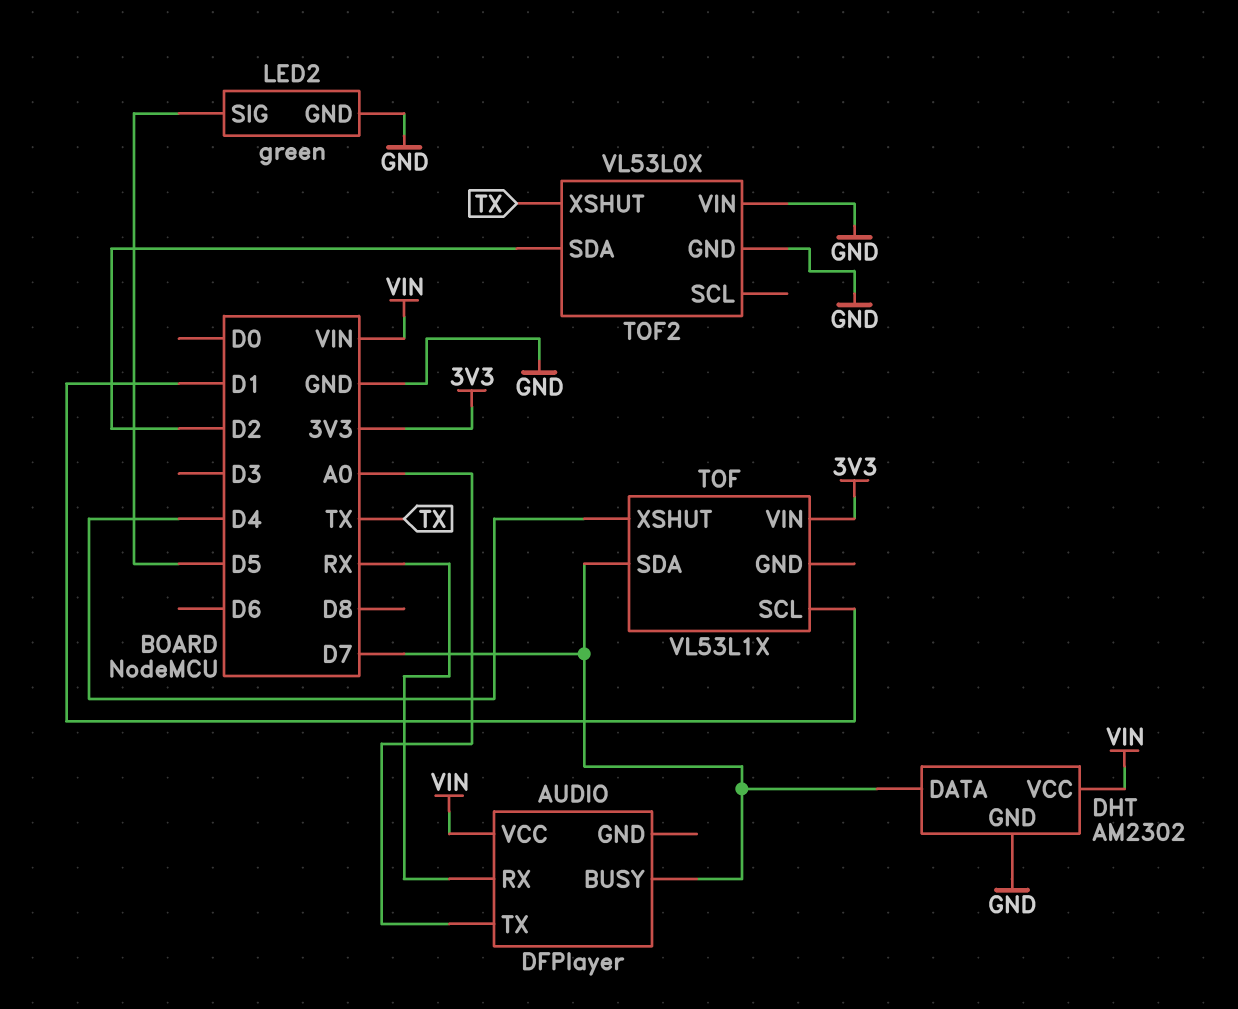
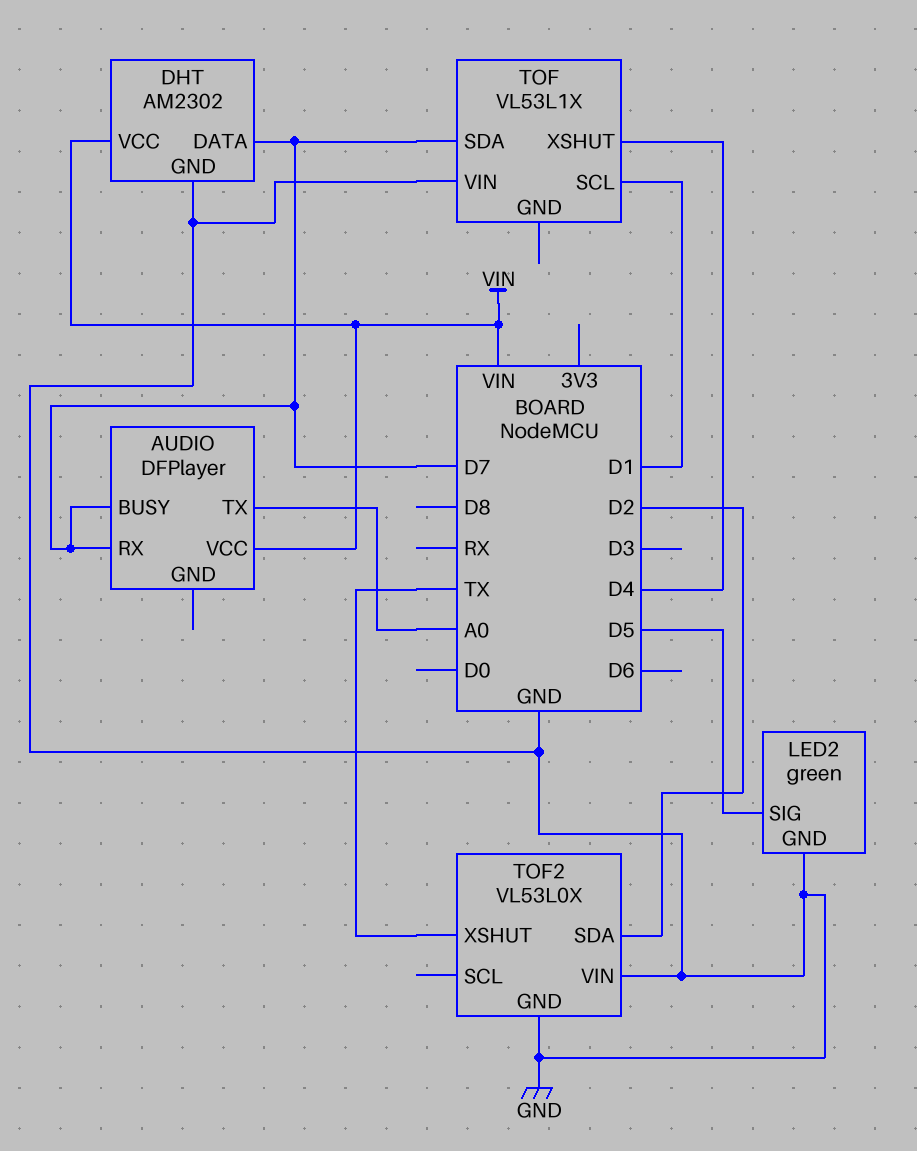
AUDIO pin RX: RX -> D7
TOF pin VIN: 3V3 -> GND

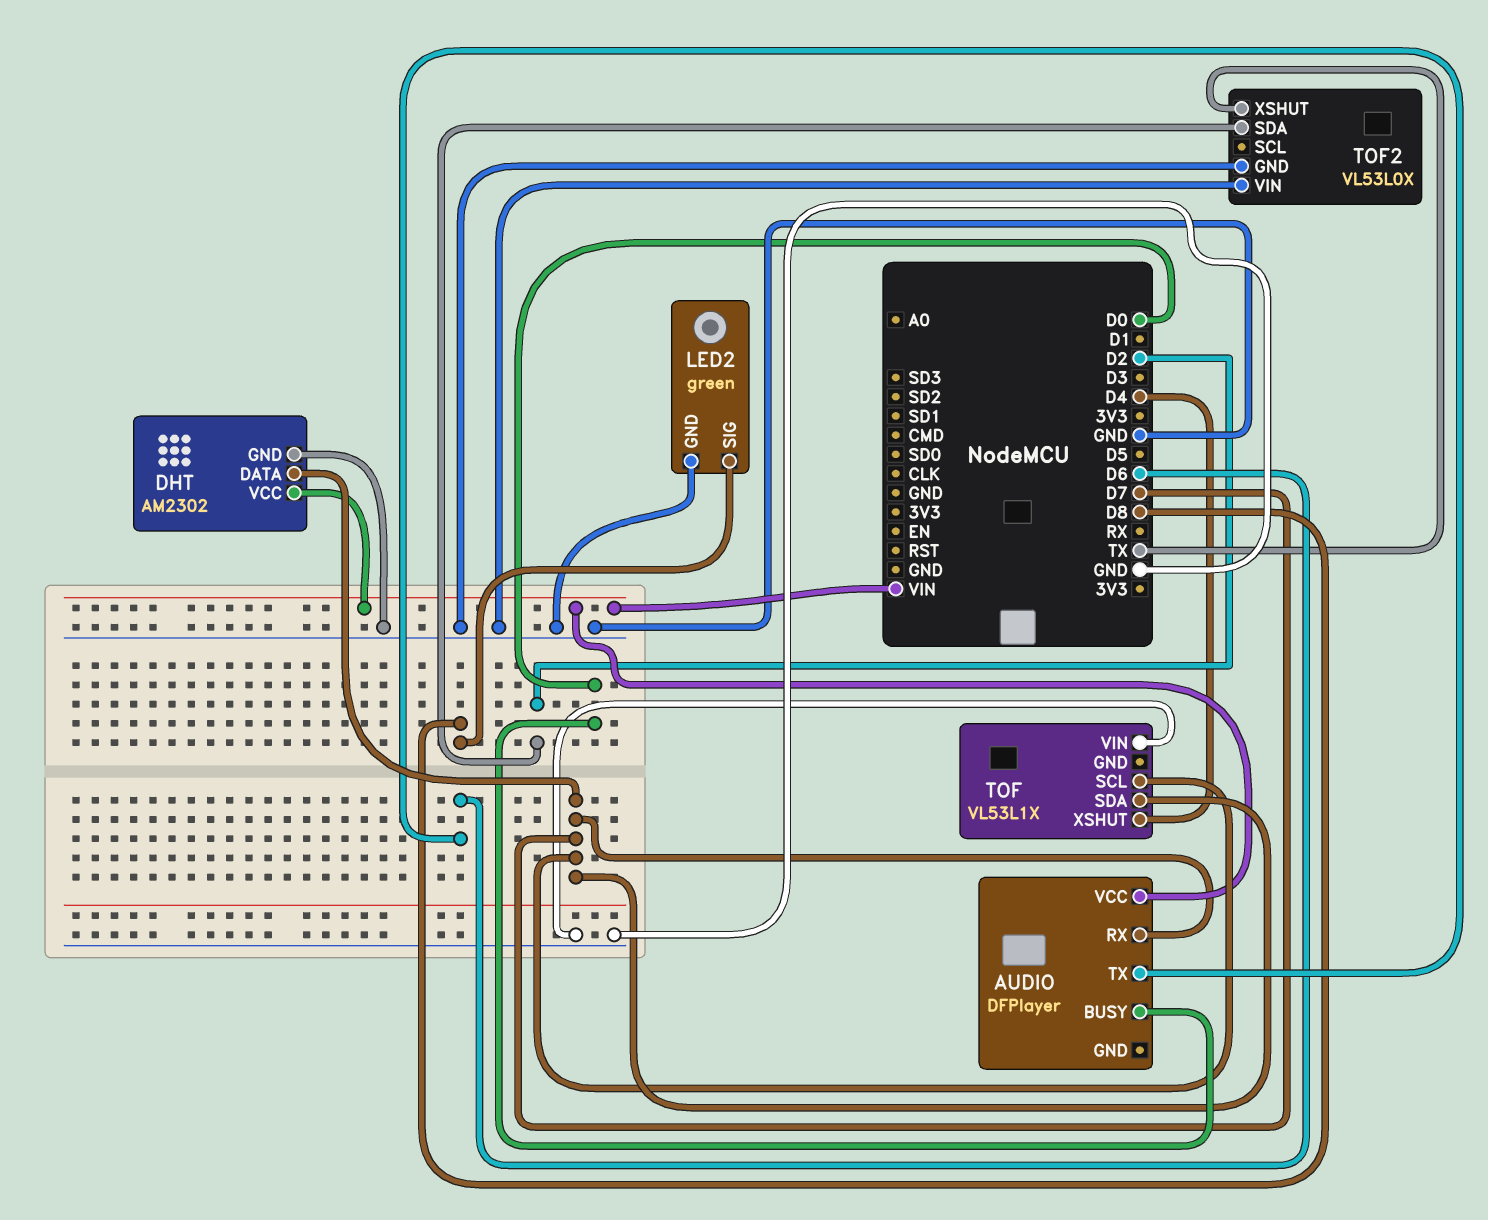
AUDIO pin BUSY: D7 -> D0
AUDIO pin TX: A0 -> D6
LED2 pin SIG: D5 -> D8
TOF pin SCL: D1 -> D7

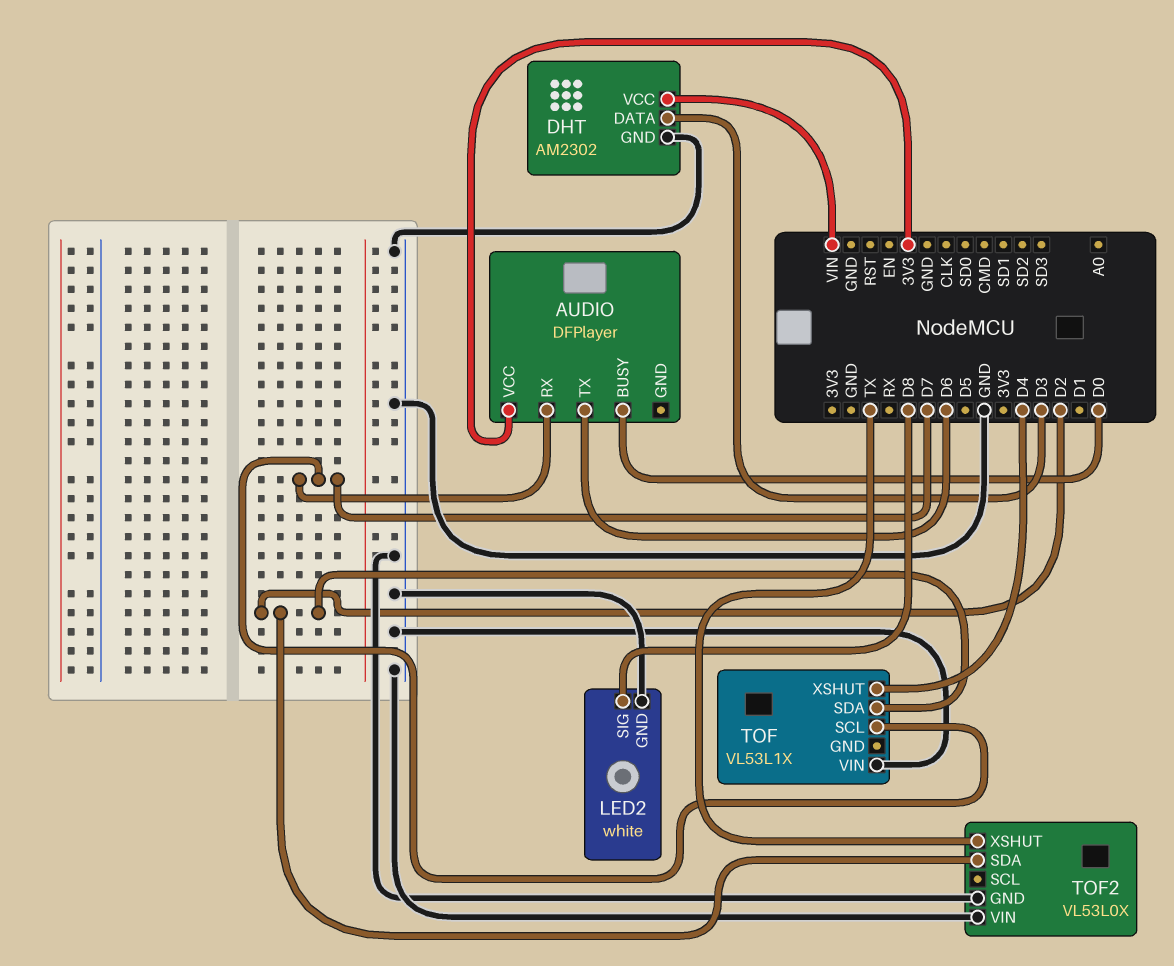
AUDIO pin VCC: VIN -> 3V3
DHT pin DATA: D7 -> D3
LED2: green -> white
TOF pin SDA: D7 -> D2

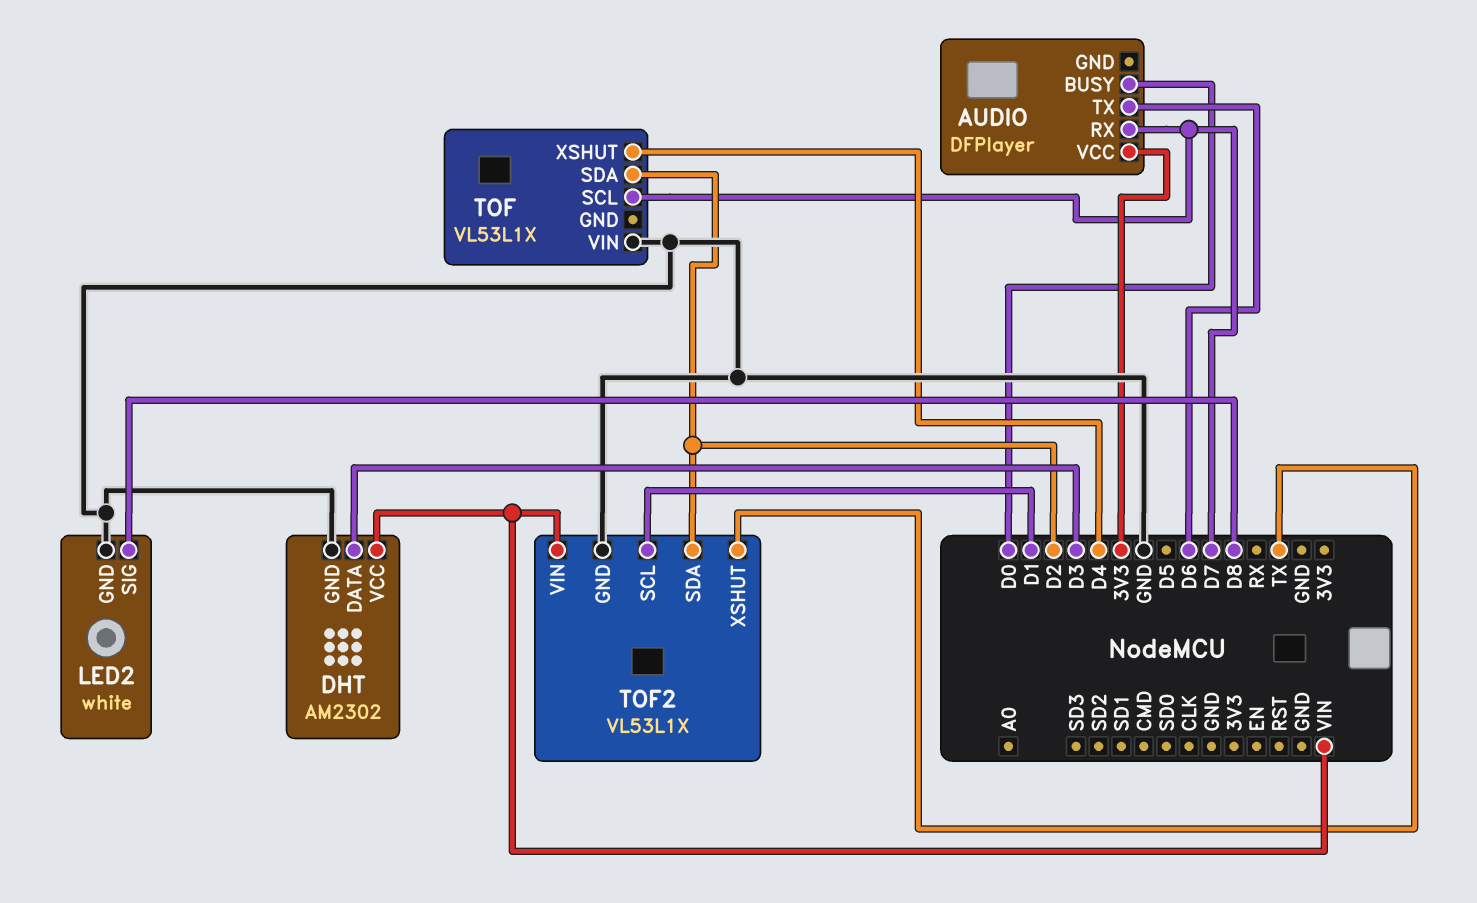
TOF2: VL53L0X -> VL53L1X
TOF2 pin SCL: none -> D1
TOF2 pin VIN: GND -> VIN

